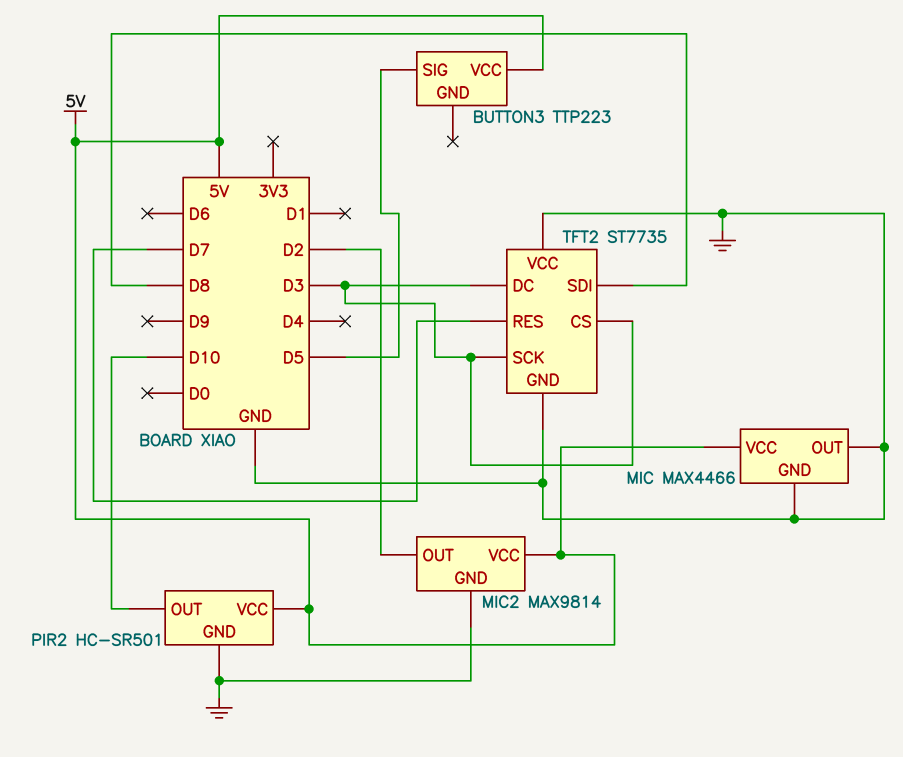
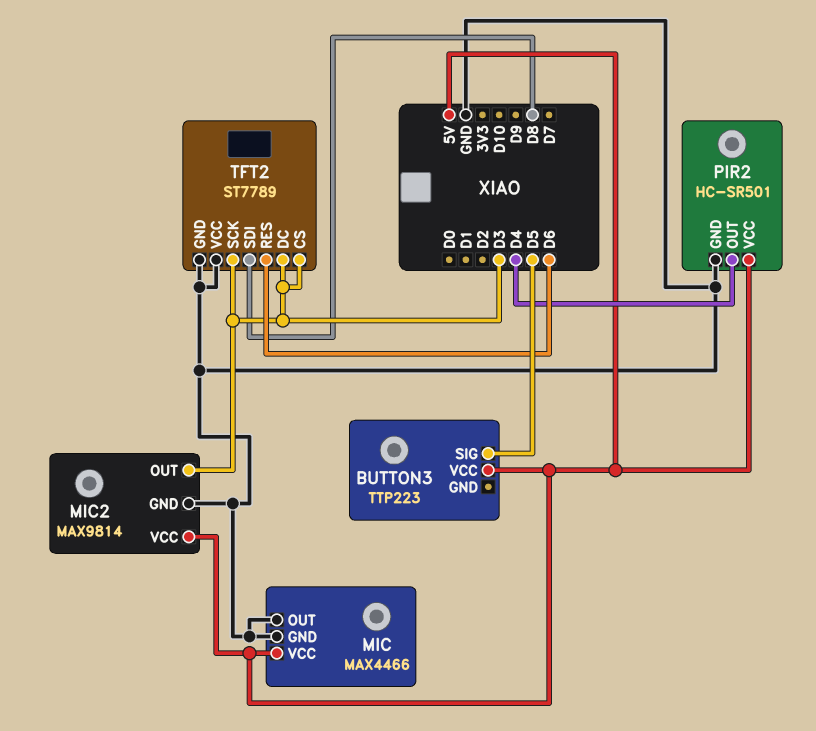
MIC2 pin OUT: D2 -> D3
PIR2 pin OUT: D10 -> D4
TFT2: ST7735 -> ST7789
TFT2 pin RES: D7 -> D6

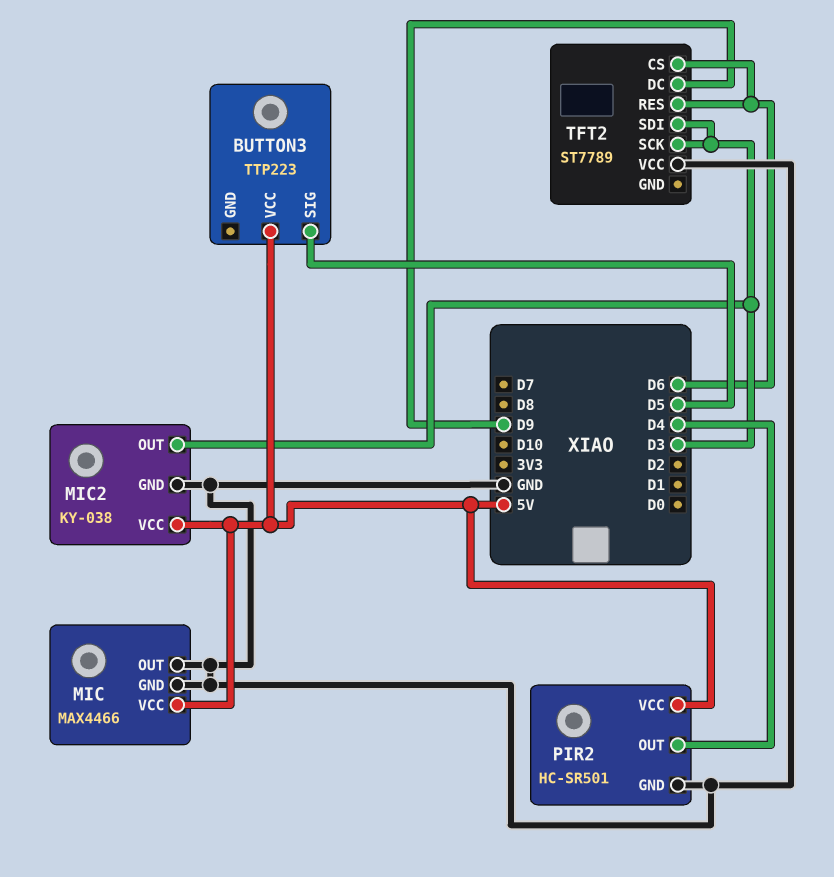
MIC2: MAX9814 -> KY-038
TFT2 pin CS: D3 -> D6
TFT2 pin DC: D3 -> D9
TFT2 pin GND: GND -> none
TFT2 pin SDI: D8 -> D3

